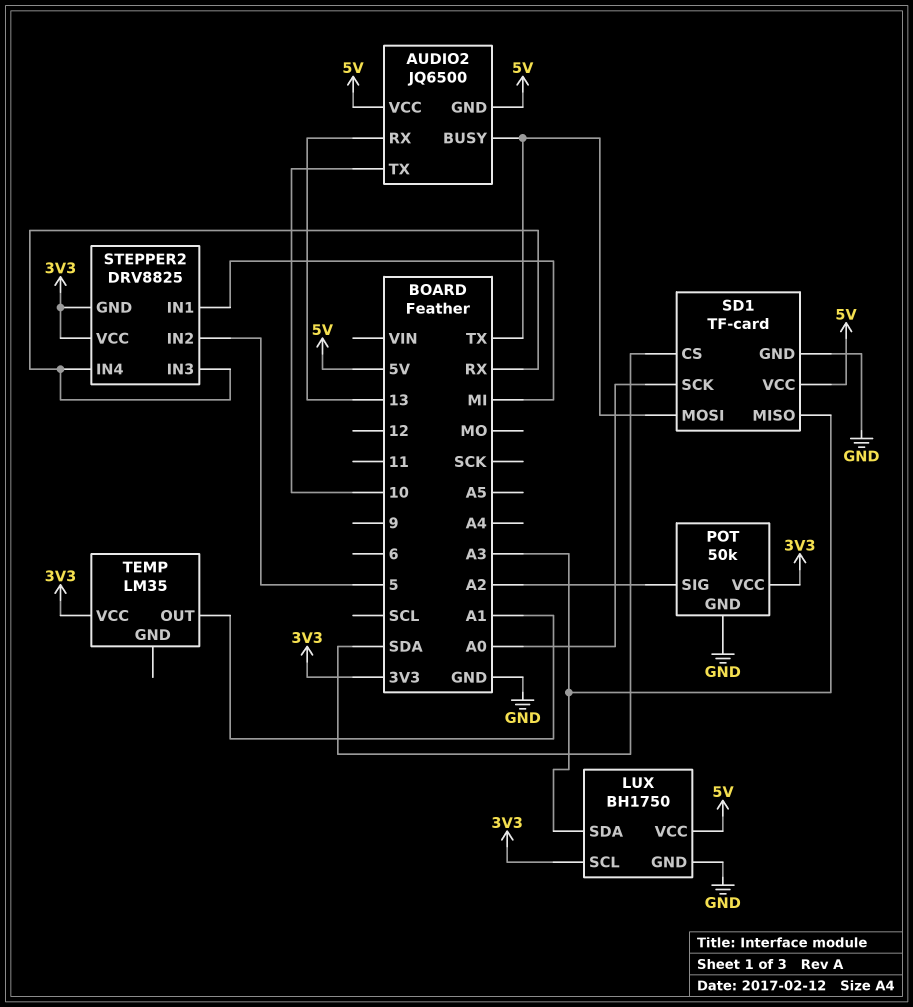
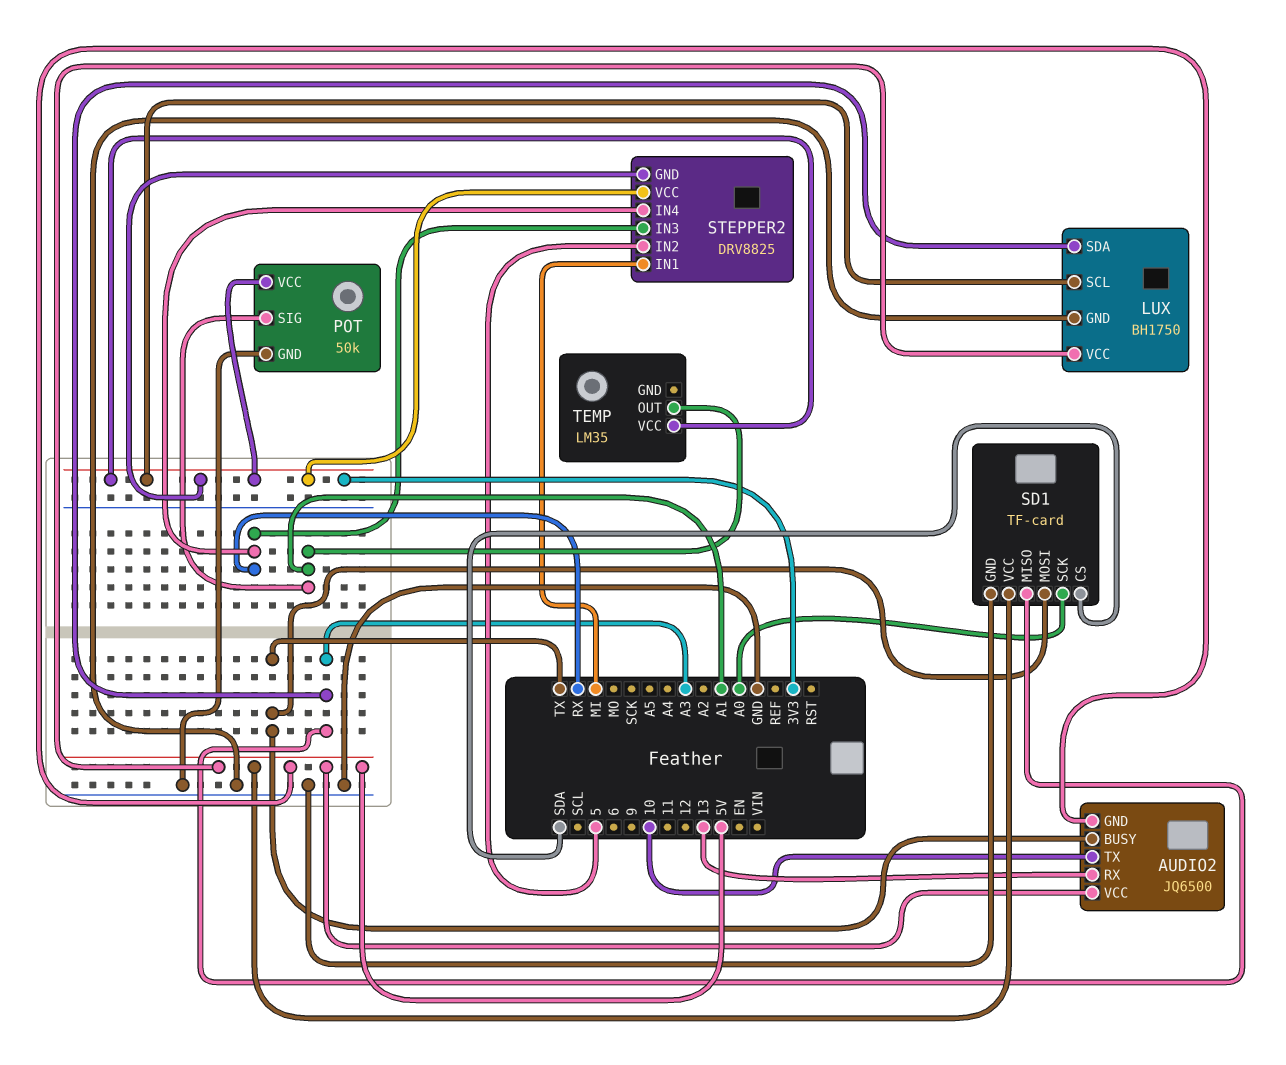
POT pin SIG: A2 -> A1

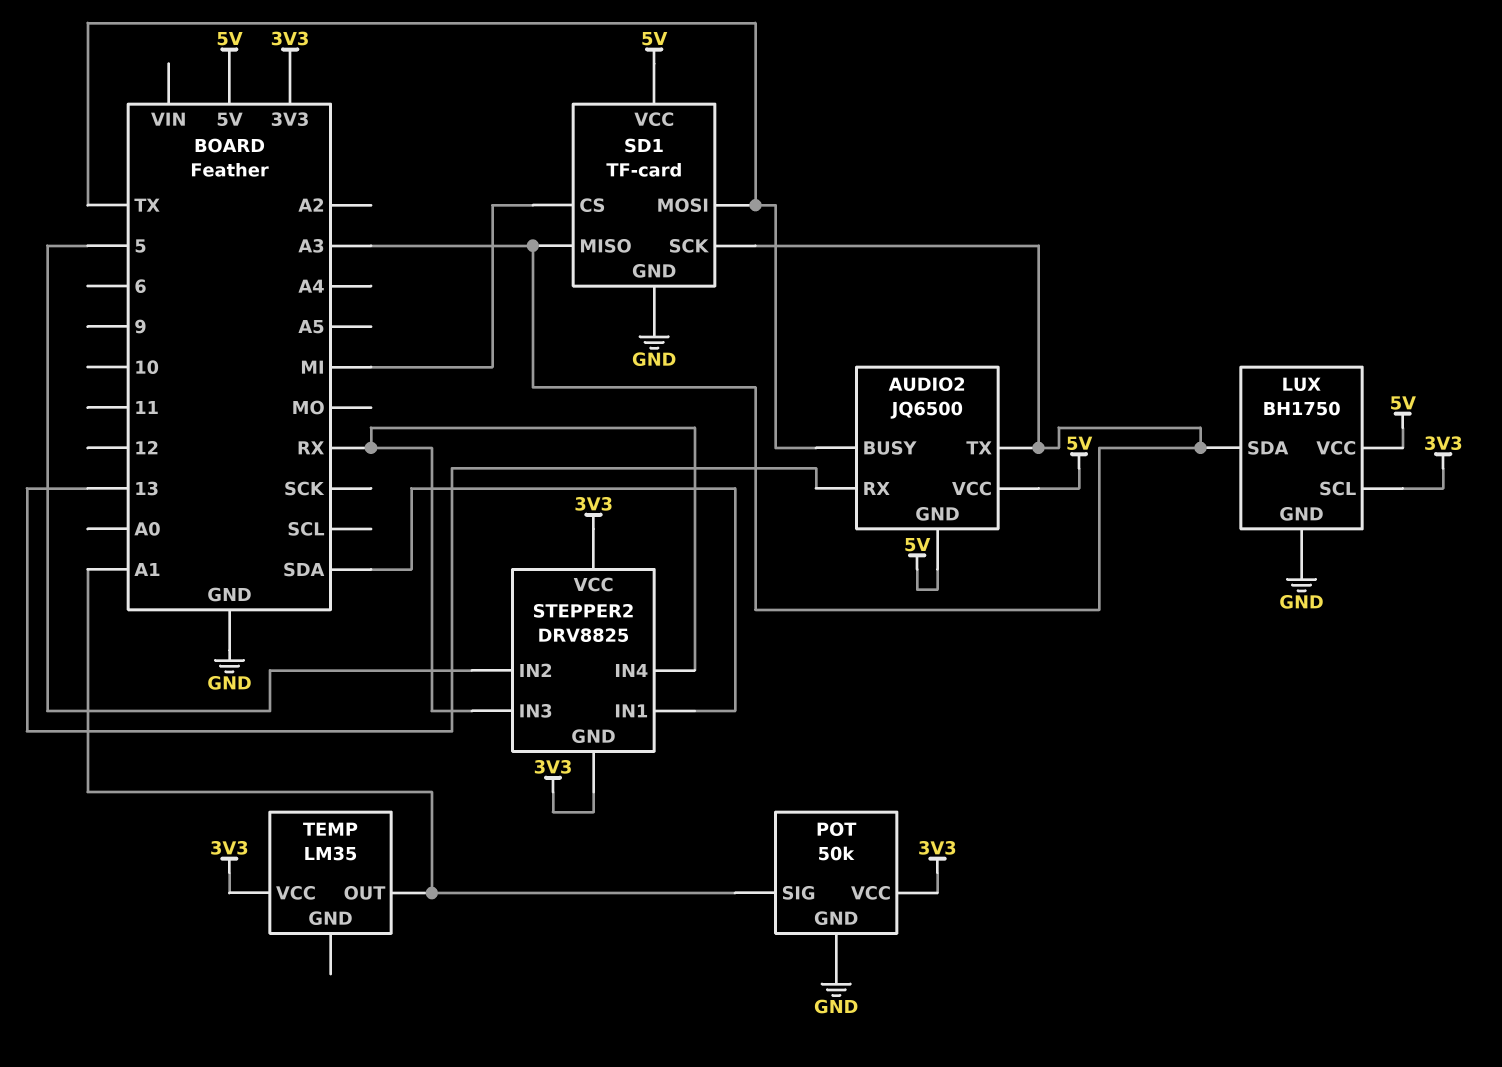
AUDIO2 pin TX: 10 -> A3
SD1 pin CS: SDA -> MI
SD1 pin SCK: A0 -> A3
STEPPER2 pin IN1: MI -> SDA

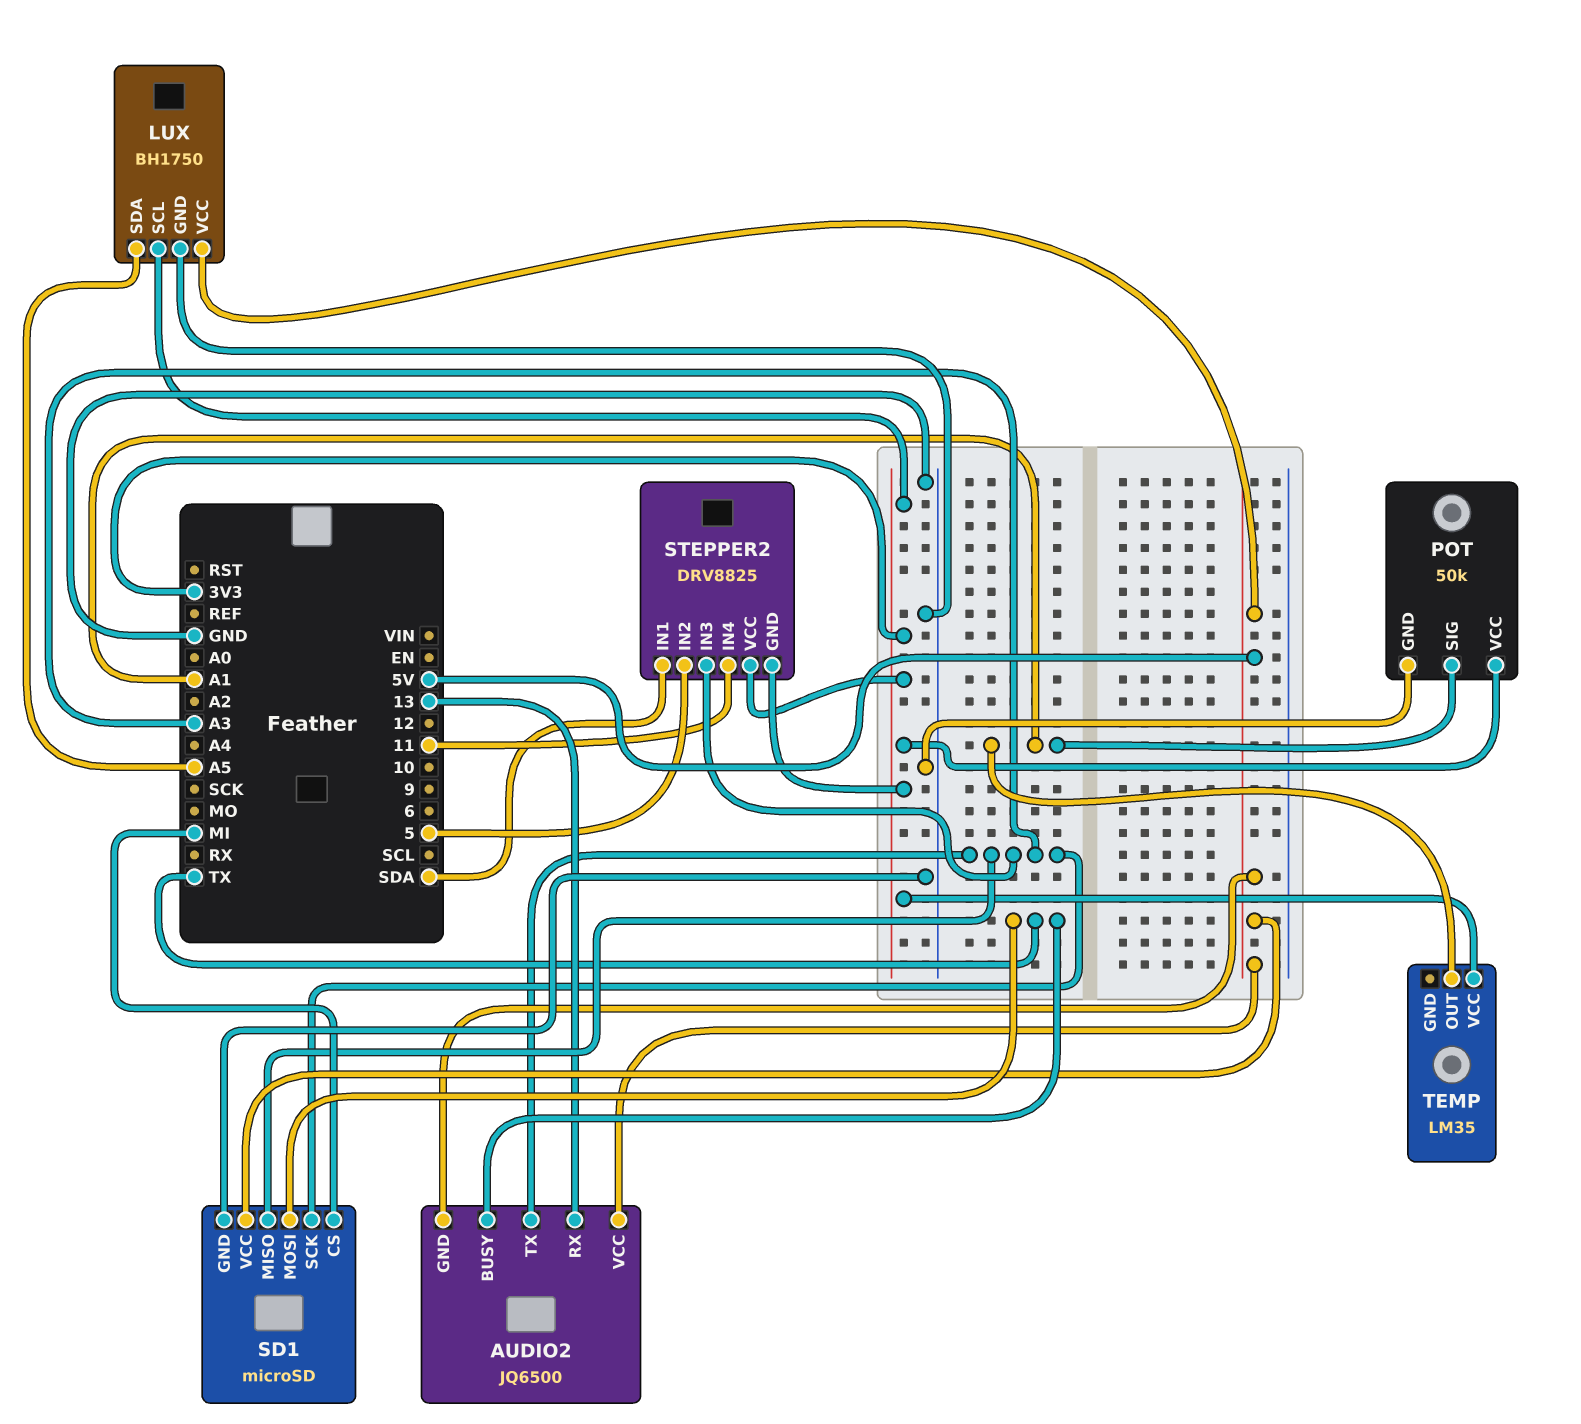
LUX pin SDA: A3 -> A5
SD1: TF-card -> microSD
STEPPER2 pin IN3: RX -> A3
STEPPER2 pin IN4: RX -> 11

